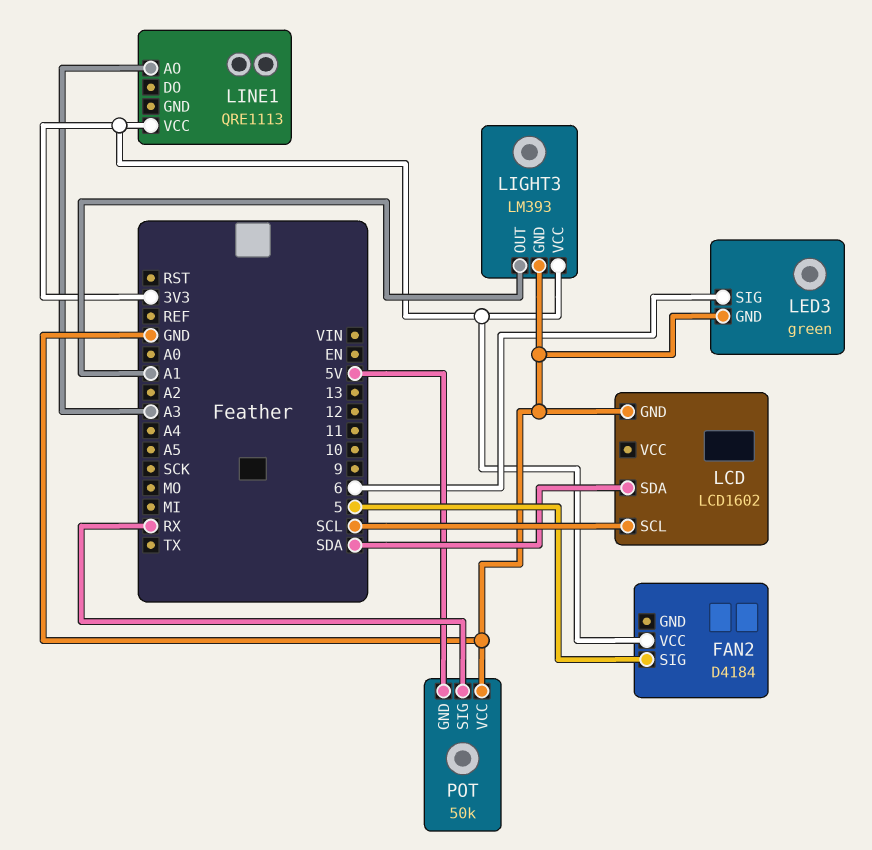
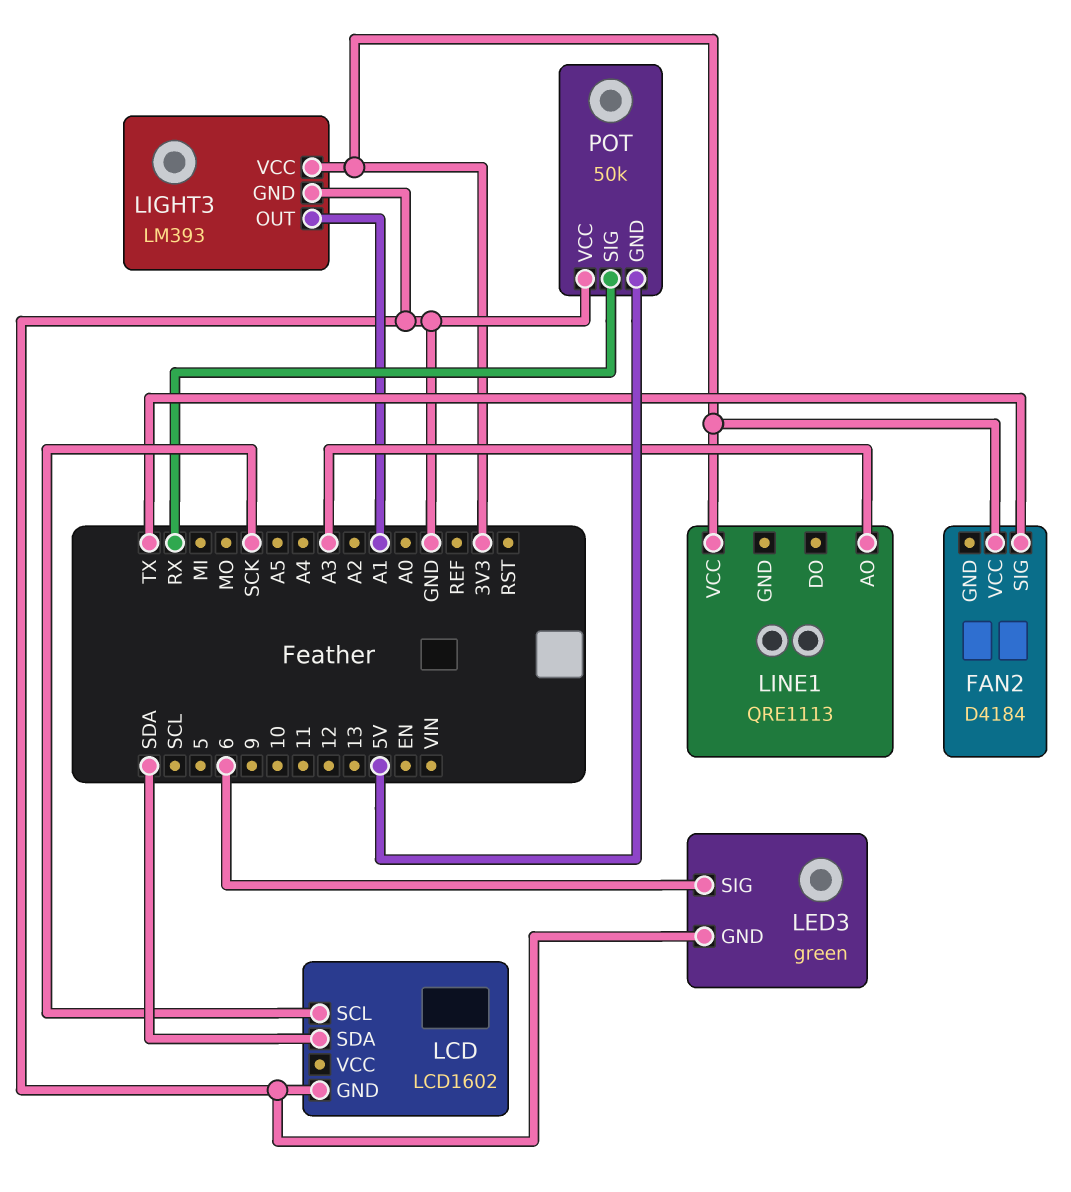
FAN2 pin SIG: 5 -> TX
LCD pin SCL: SCL -> SCK

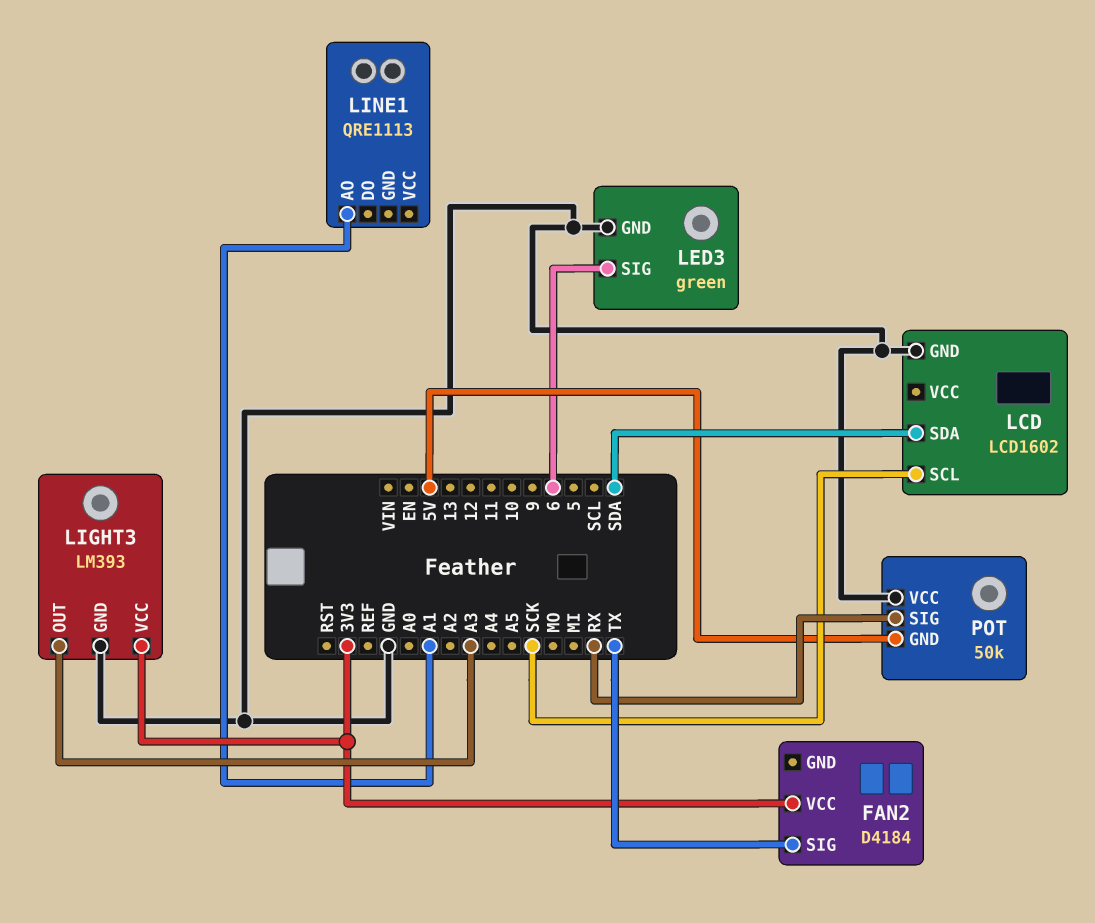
LIGHT3 pin OUT: A1 -> A3
LINE1 pin AO: A3 -> A1
LINE1 pin VCC: 3V3 -> none

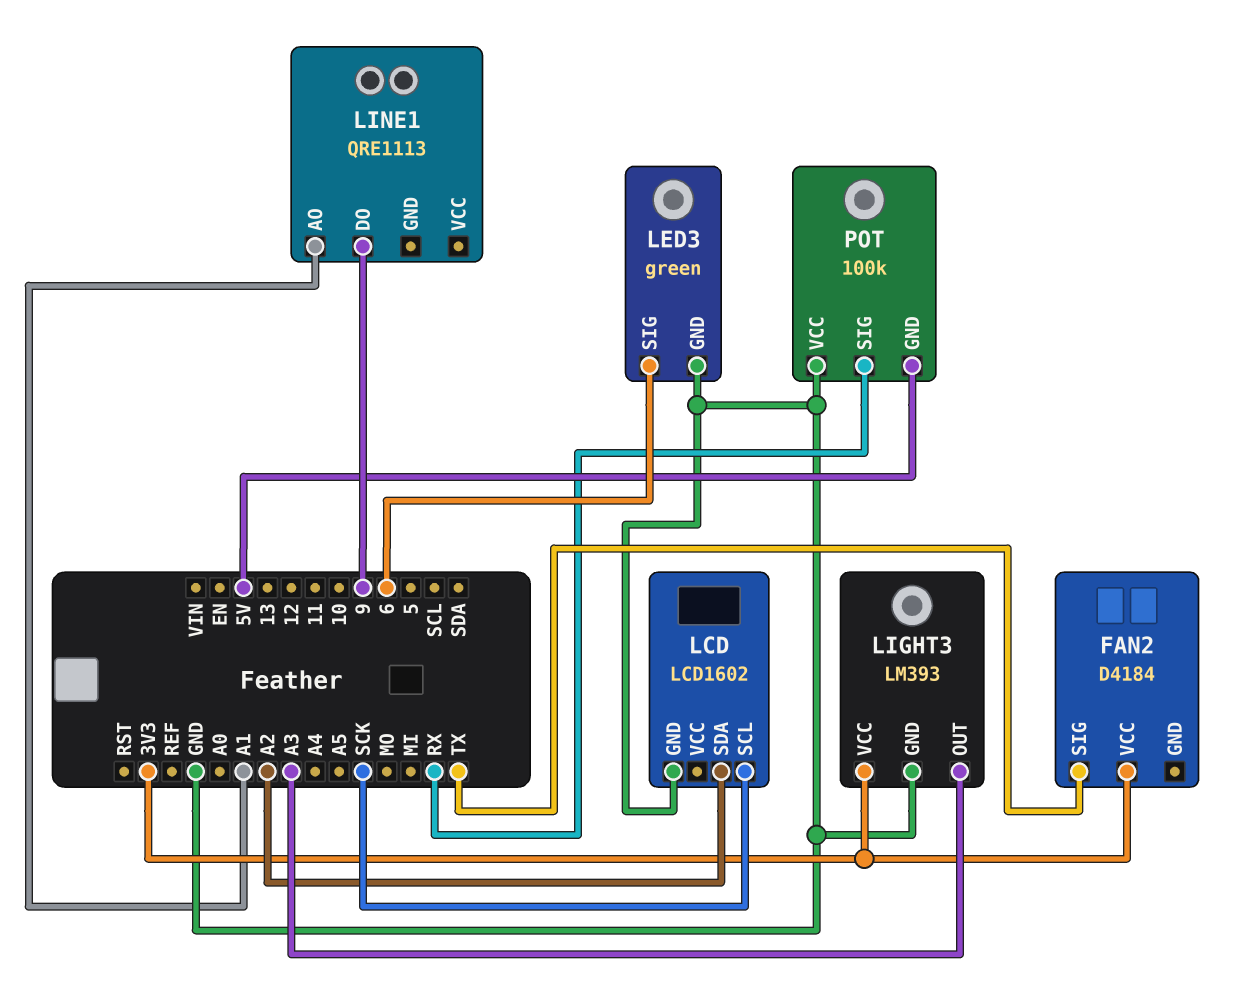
LCD pin SDA: SDA -> A2
LINE1 pin DO: none -> 9
POT: 50k -> 100k

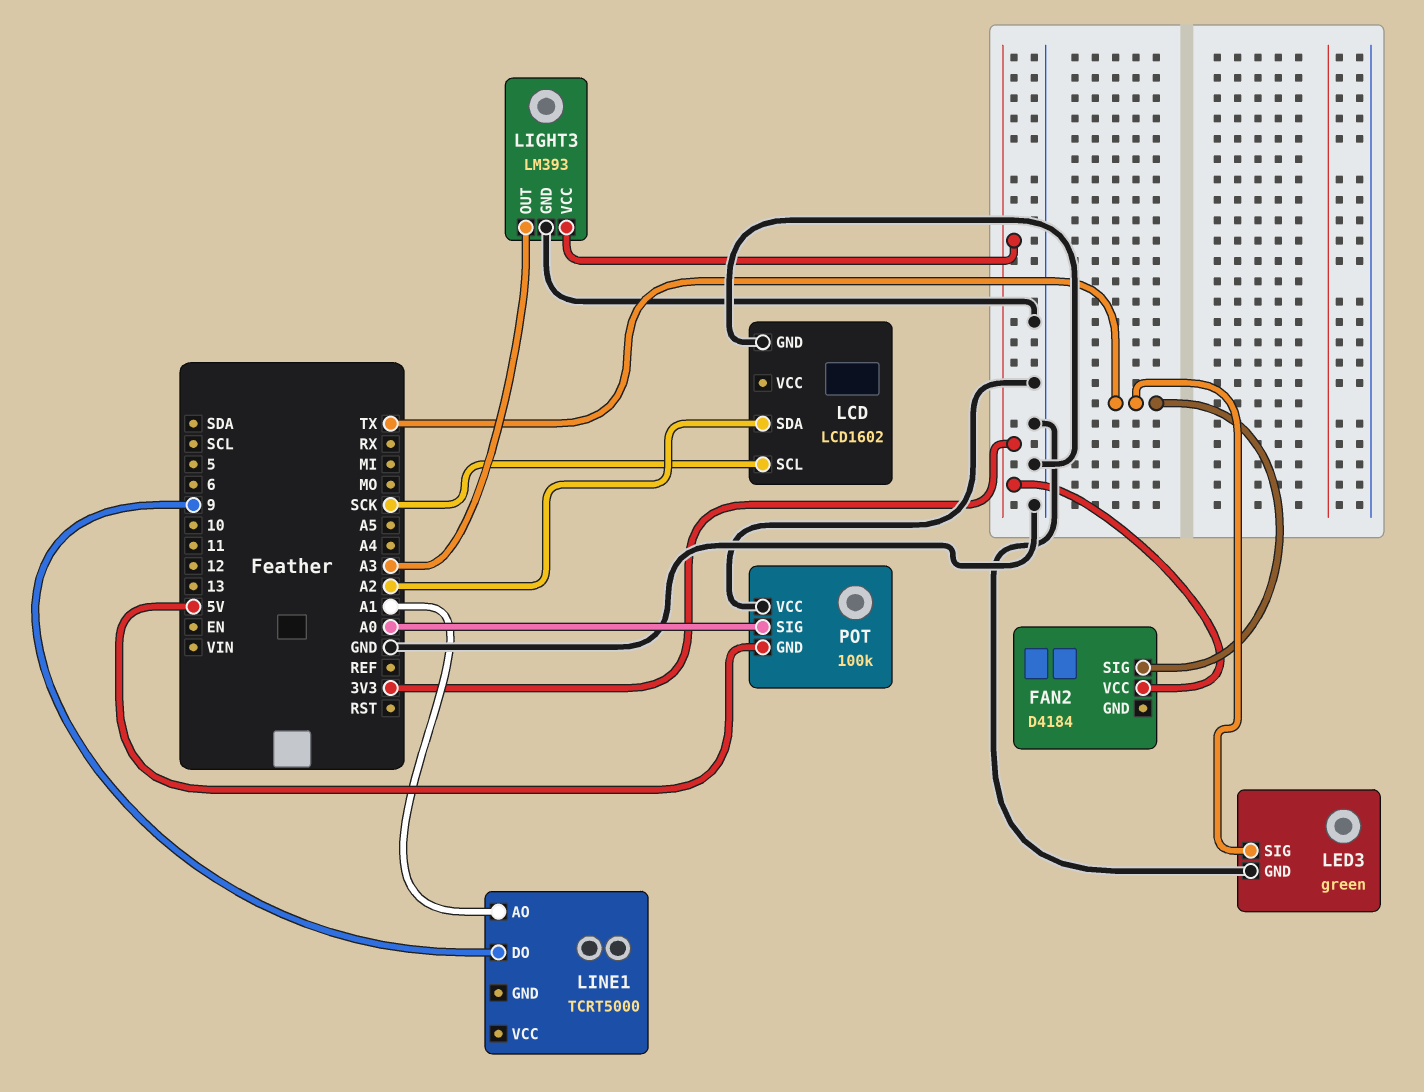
LED3 pin SIG: 6 -> TX
LINE1: QRE1113 -> TCRT5000
POT pin SIG: RX -> A0

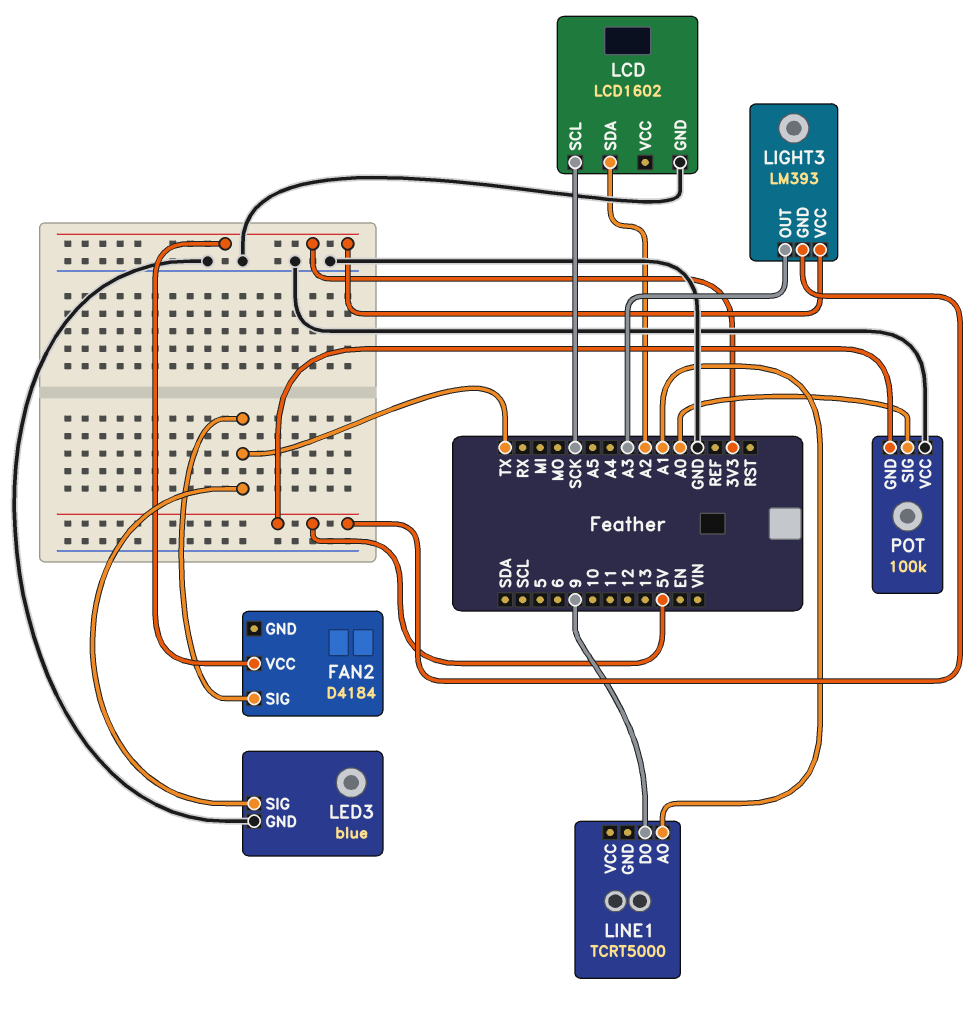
LED3: green -> blue
LIGHT3 pin GND: GND -> 5V

